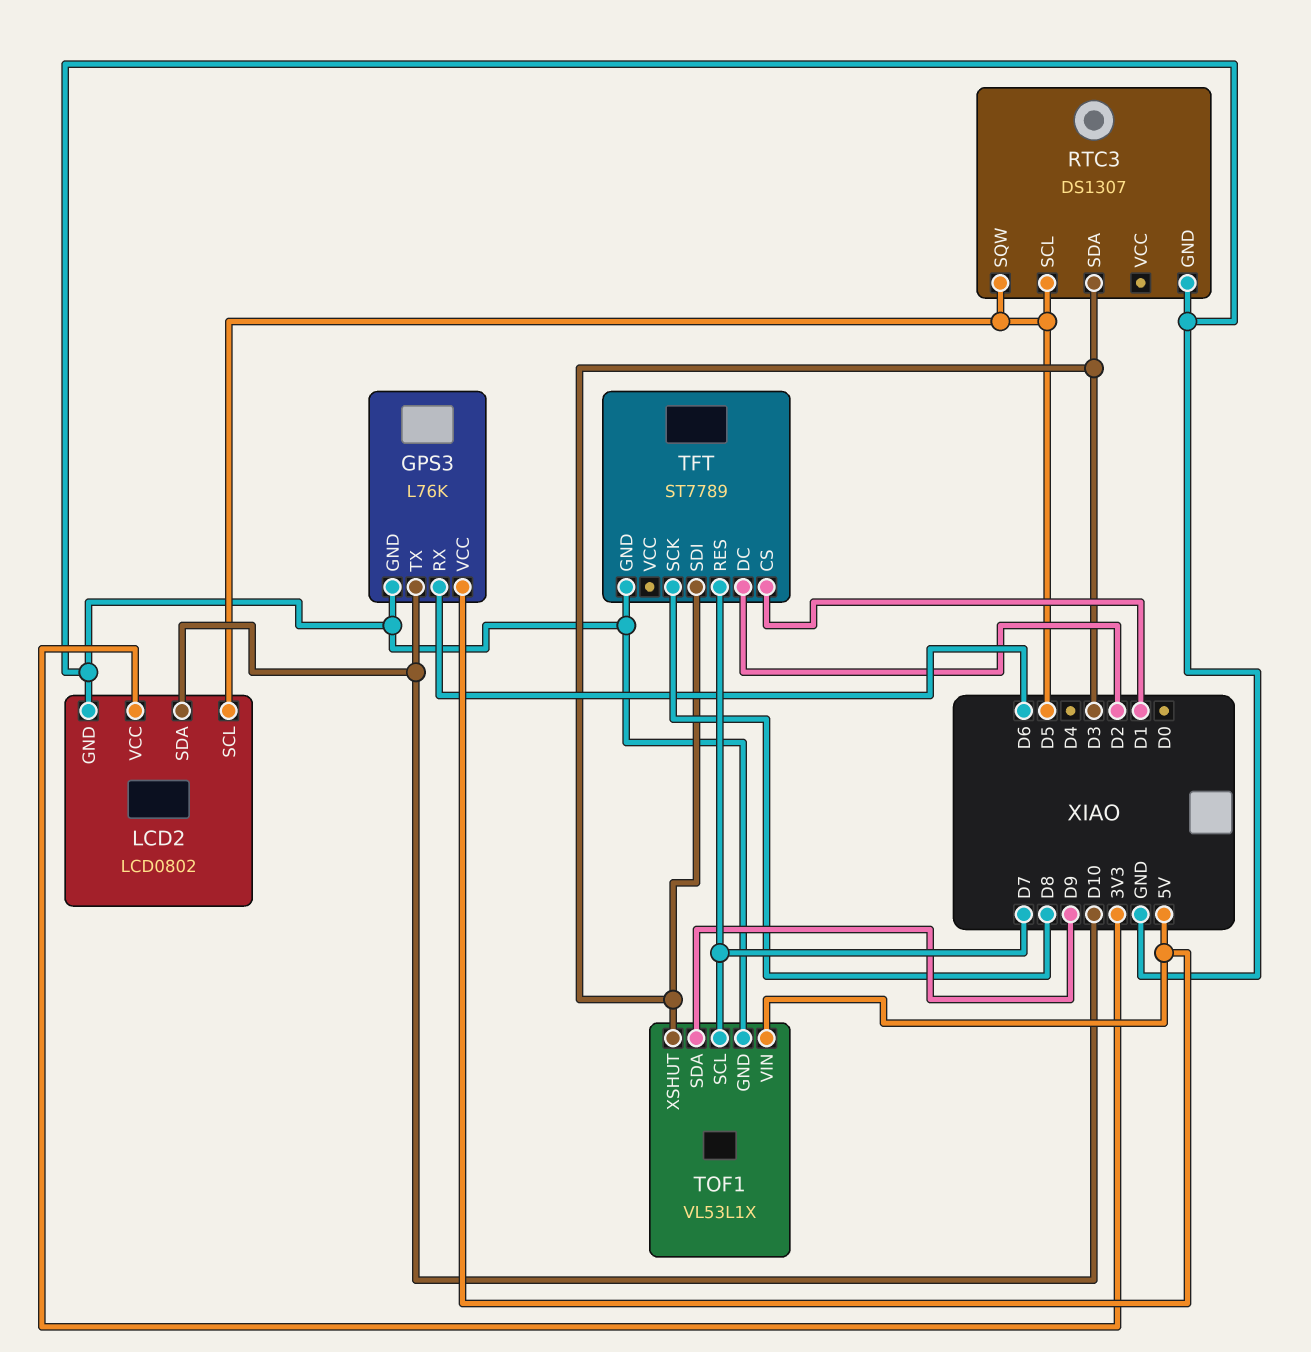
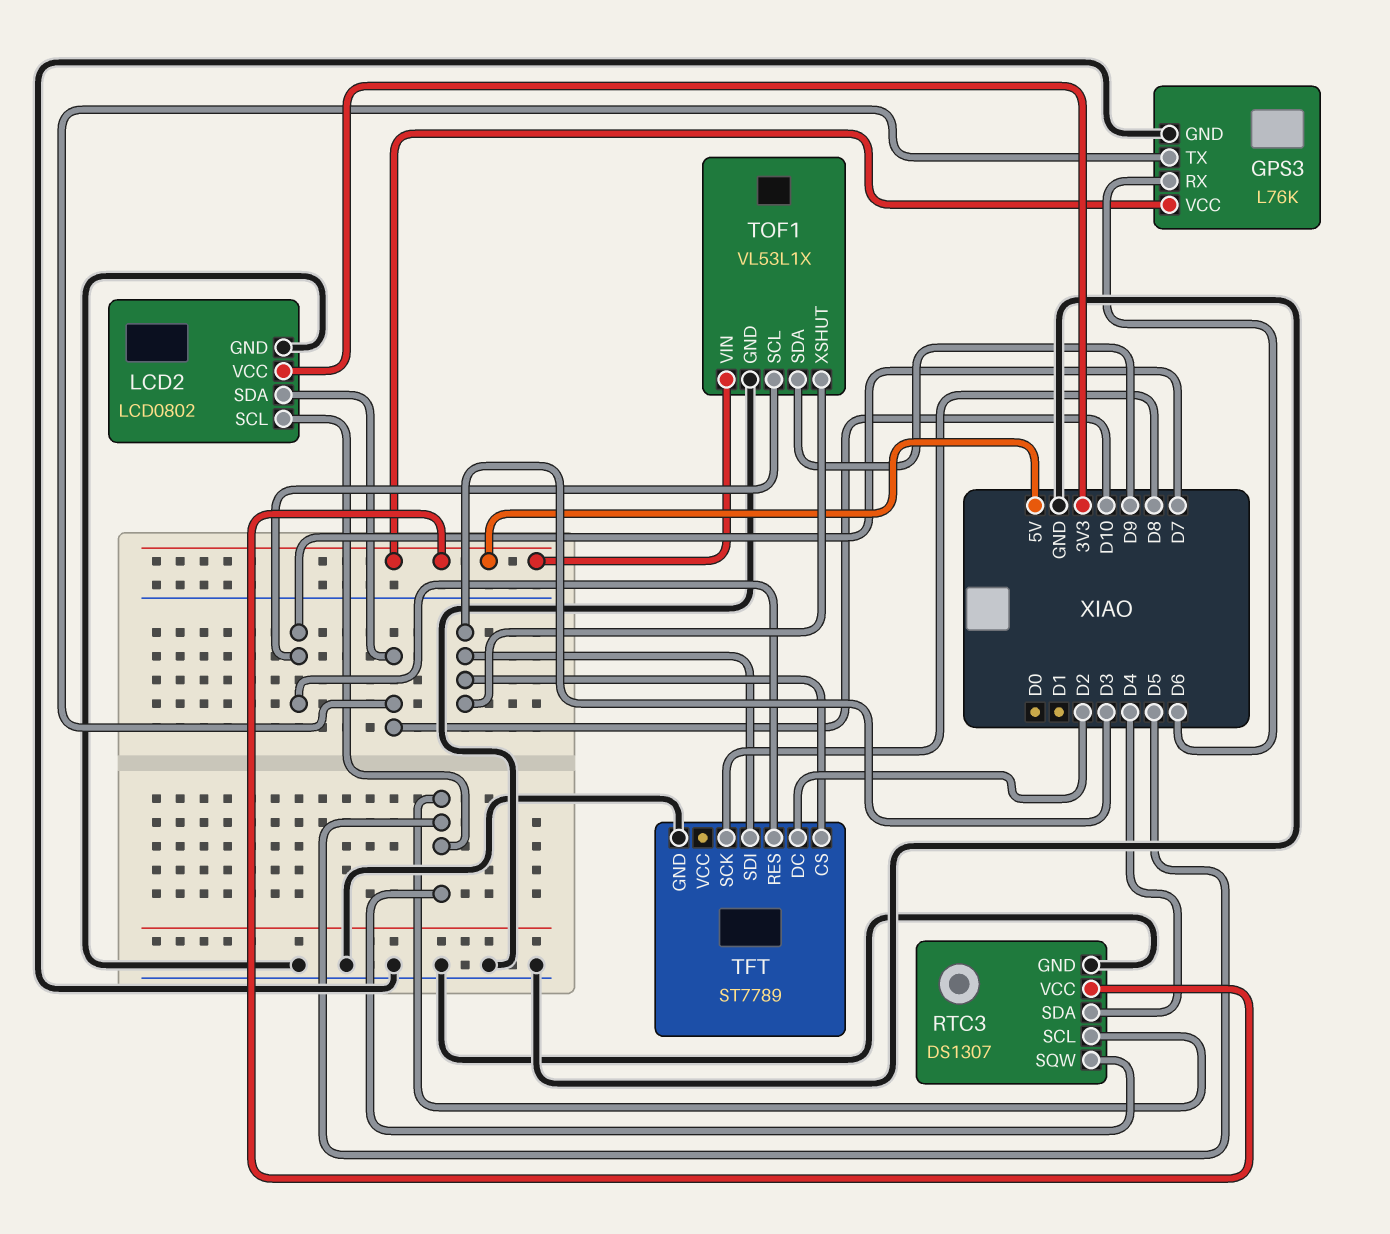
RTC3 pin SDA: D3 -> D4
RTC3 pin VCC: none -> 5V
TFT pin CS: D1 -> D3

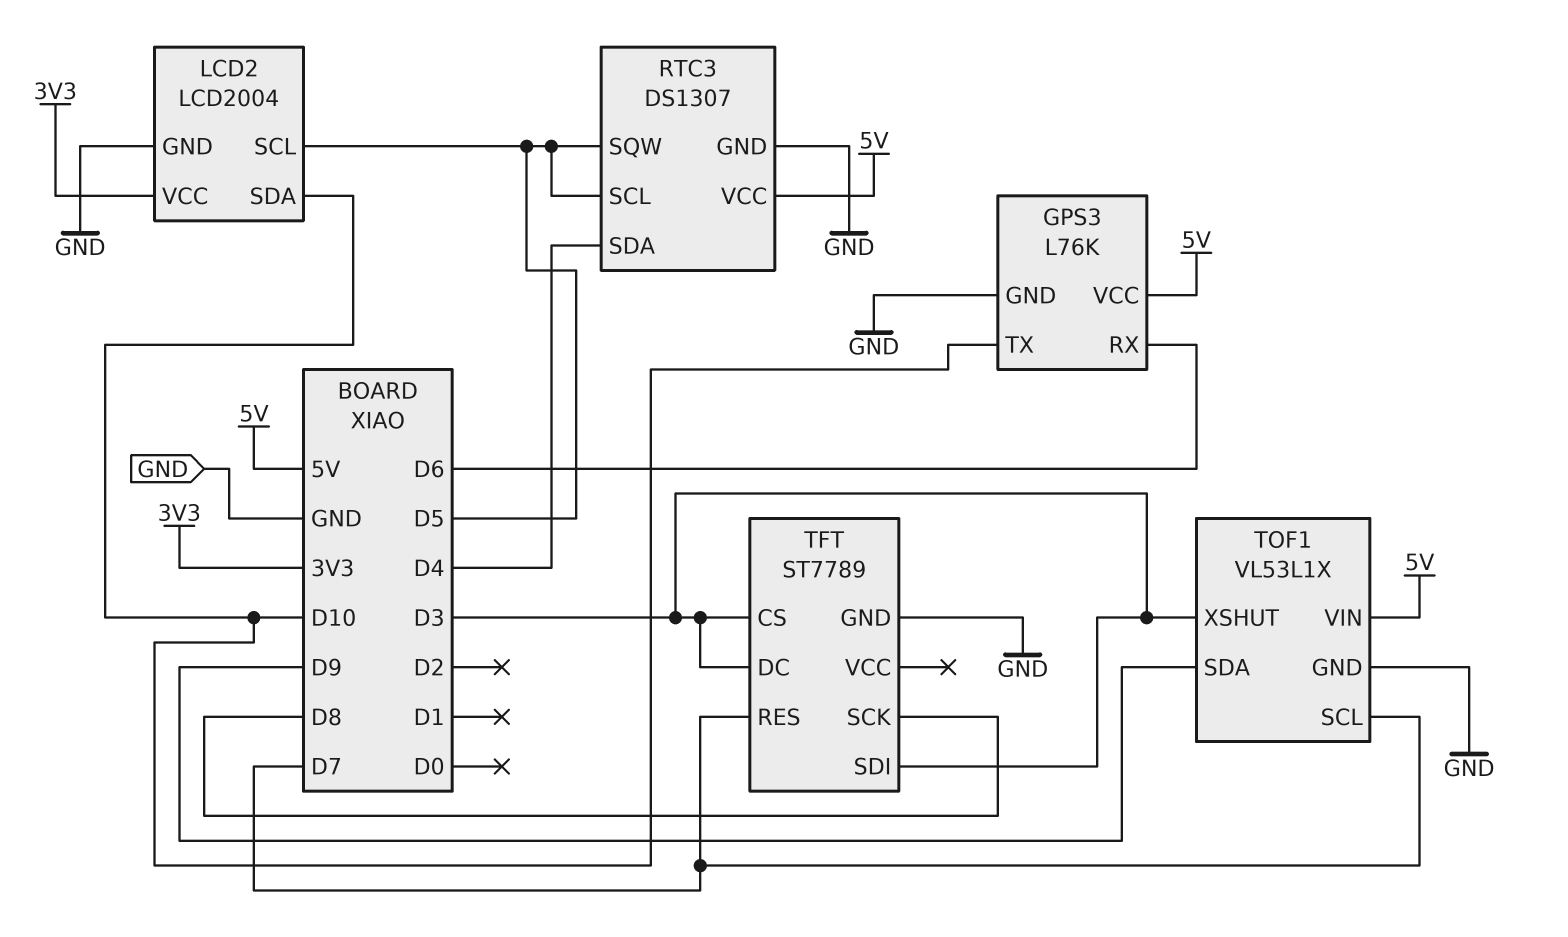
LCD2: LCD0802 -> LCD2004
TFT pin DC: D2 -> D3

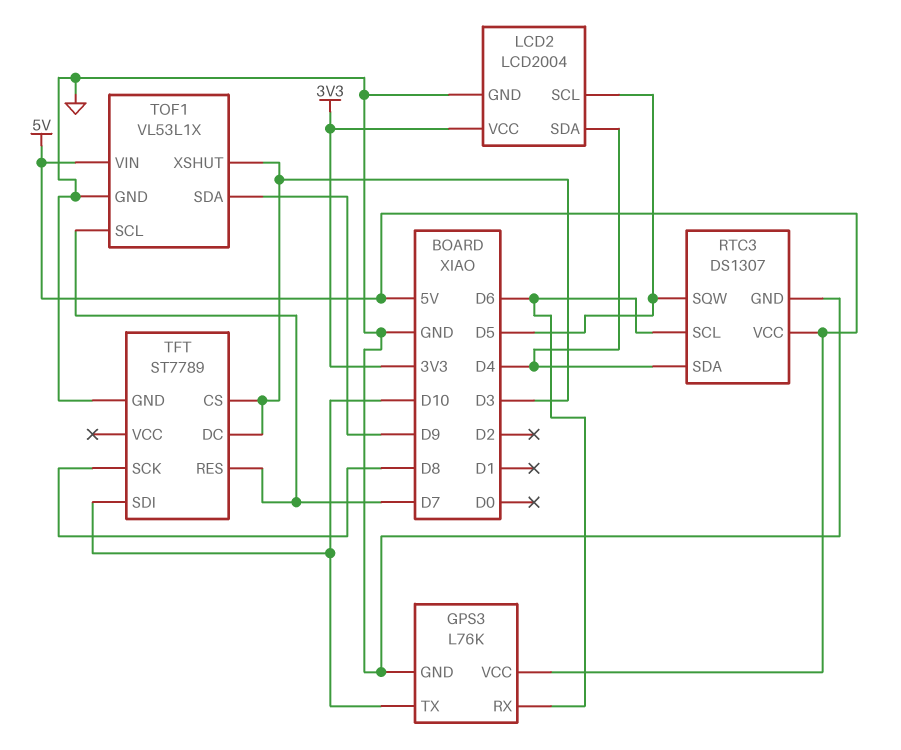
LCD2 pin SDA: D10 -> D4
RTC3 pin SCL: D5 -> D6
TFT pin SDI: D3 -> D10

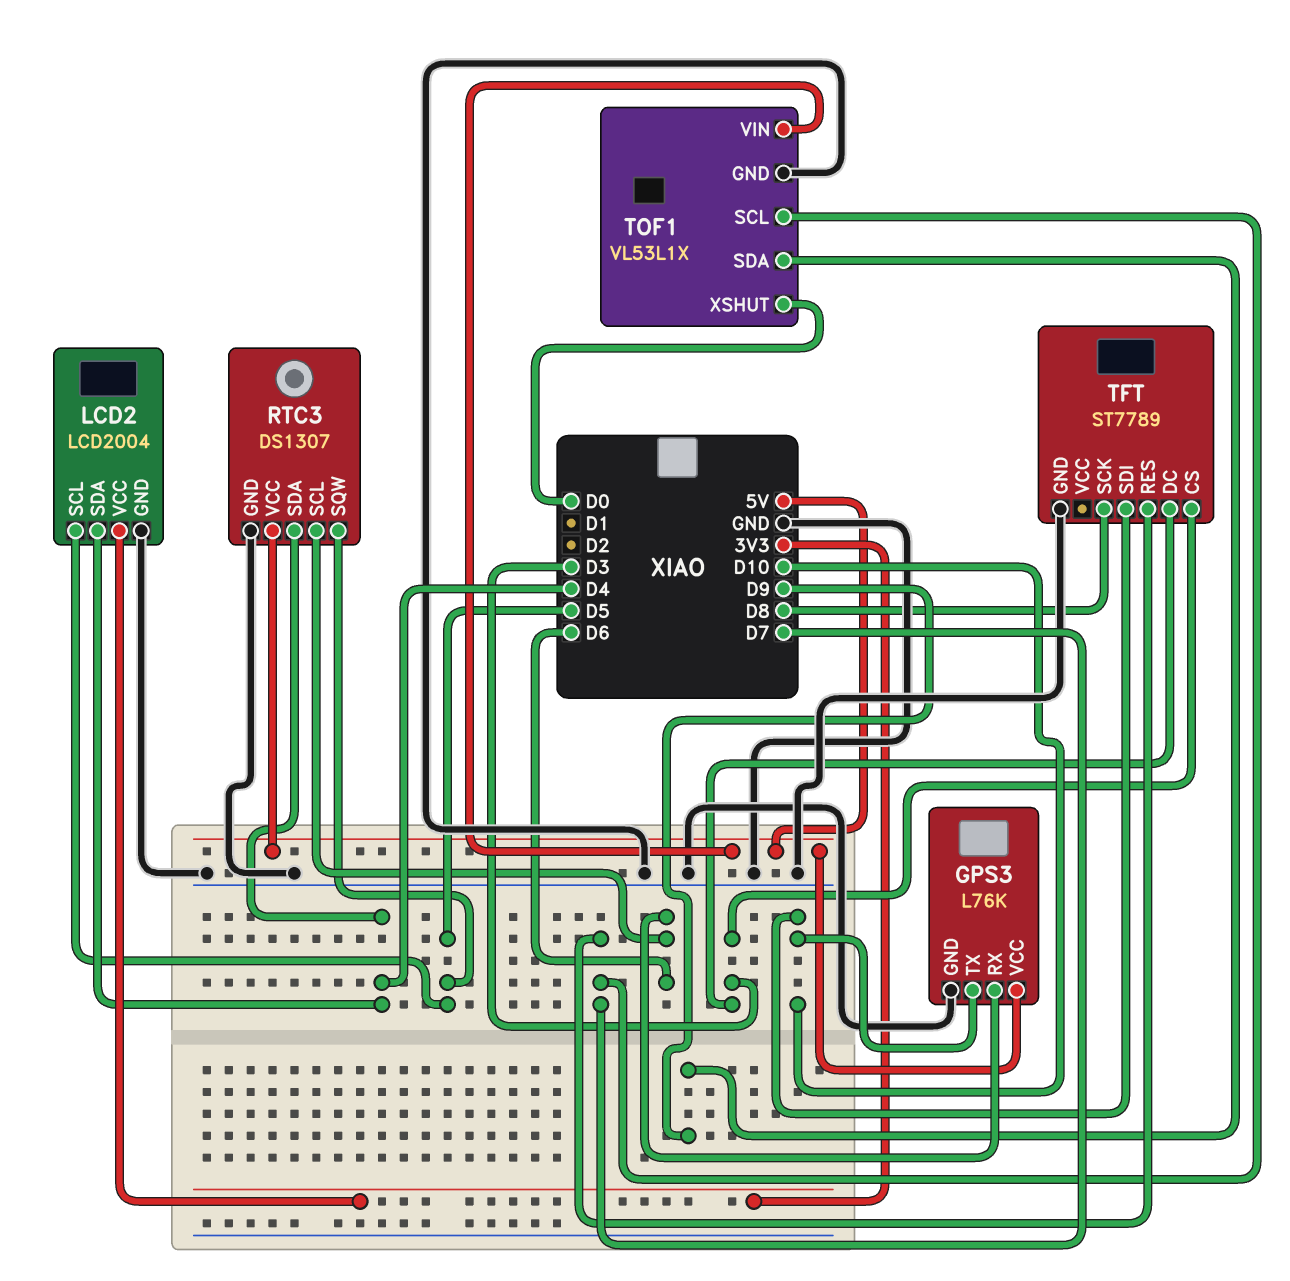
TOF1 pin XSHUT: D3 -> D0

